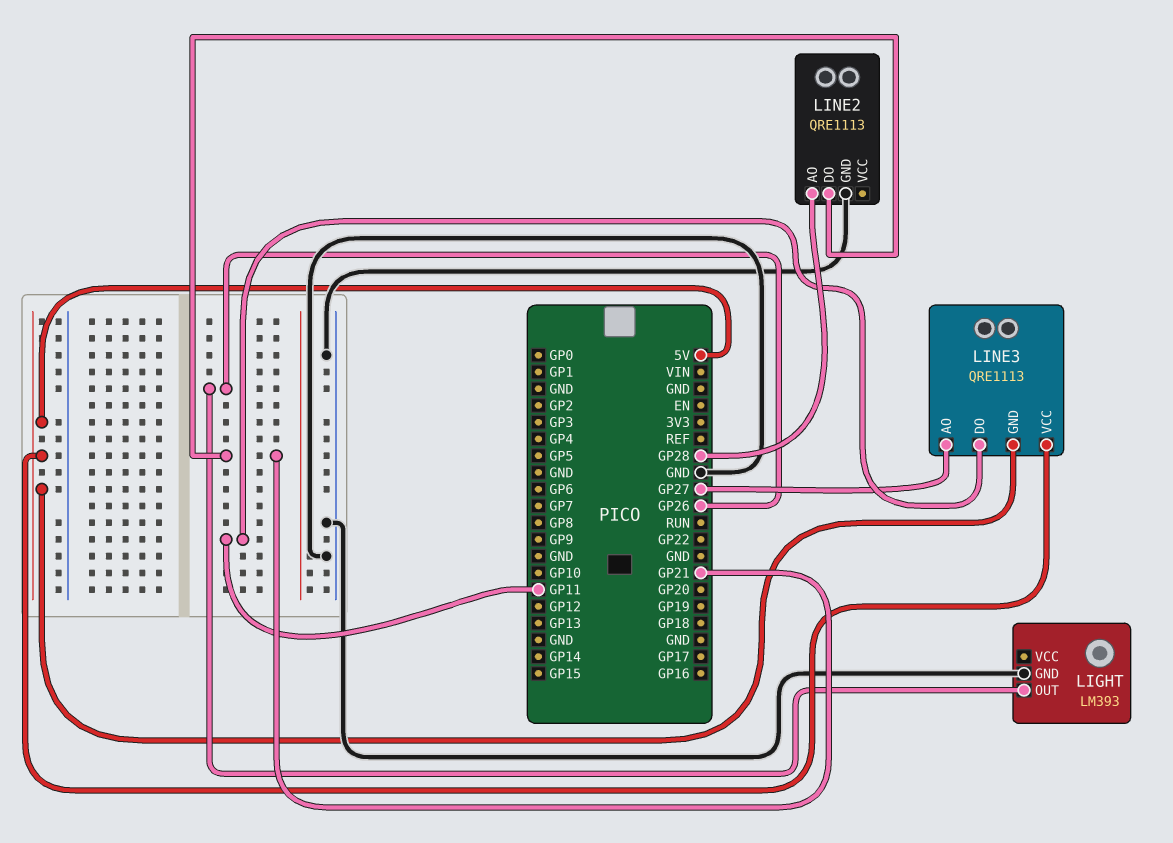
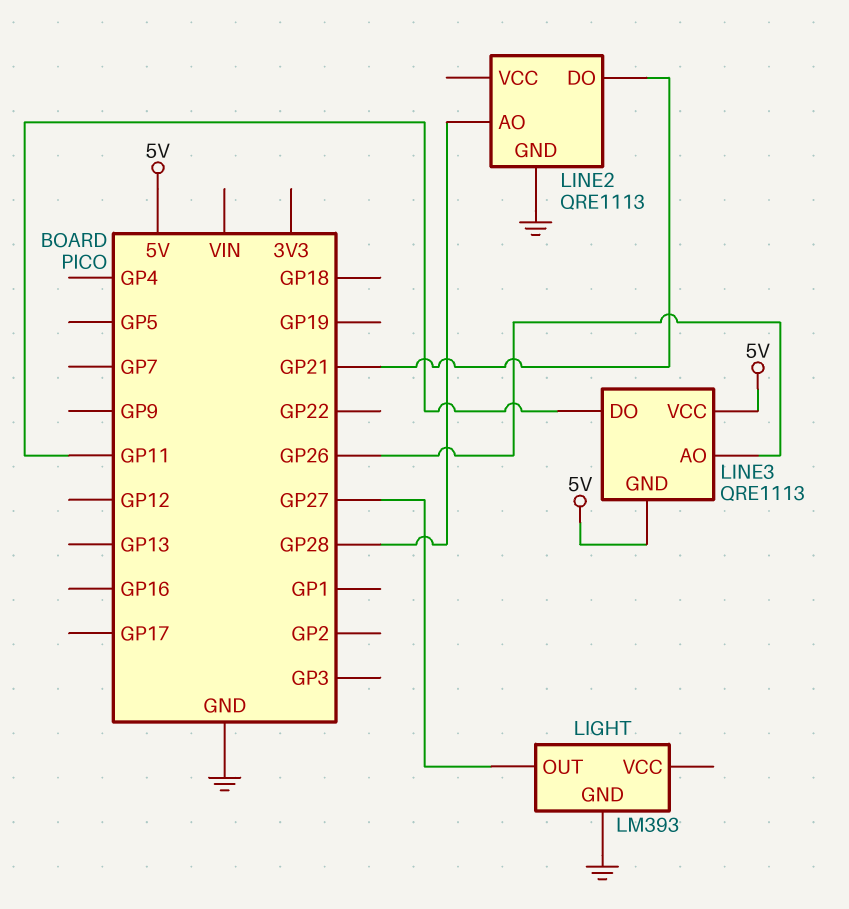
LIGHT pin OUT: GP26 -> GP27
LINE3 pin AO: GP27 -> GP26

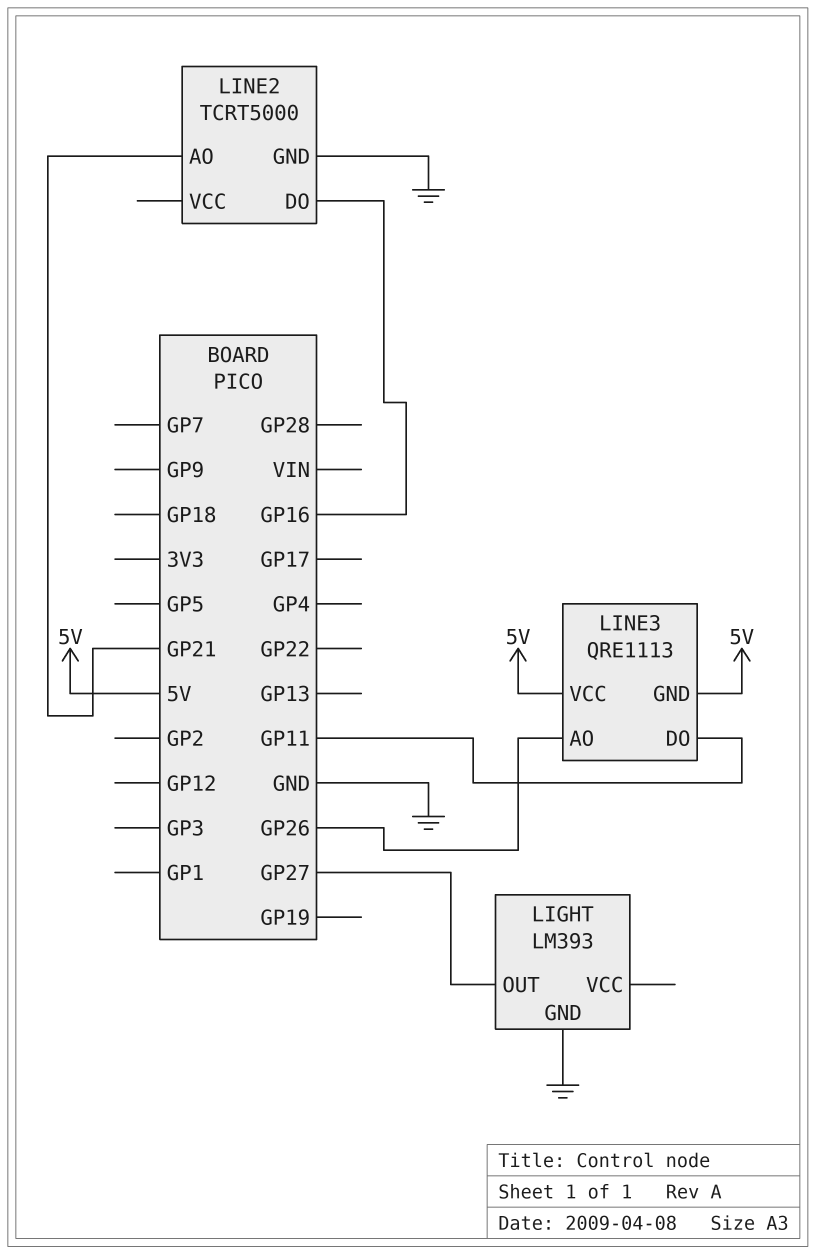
LINE2: QRE1113 -> TCRT5000
LINE2 pin AO: GP28 -> GP21
LINE2 pin DO: GP21 -> GP16

